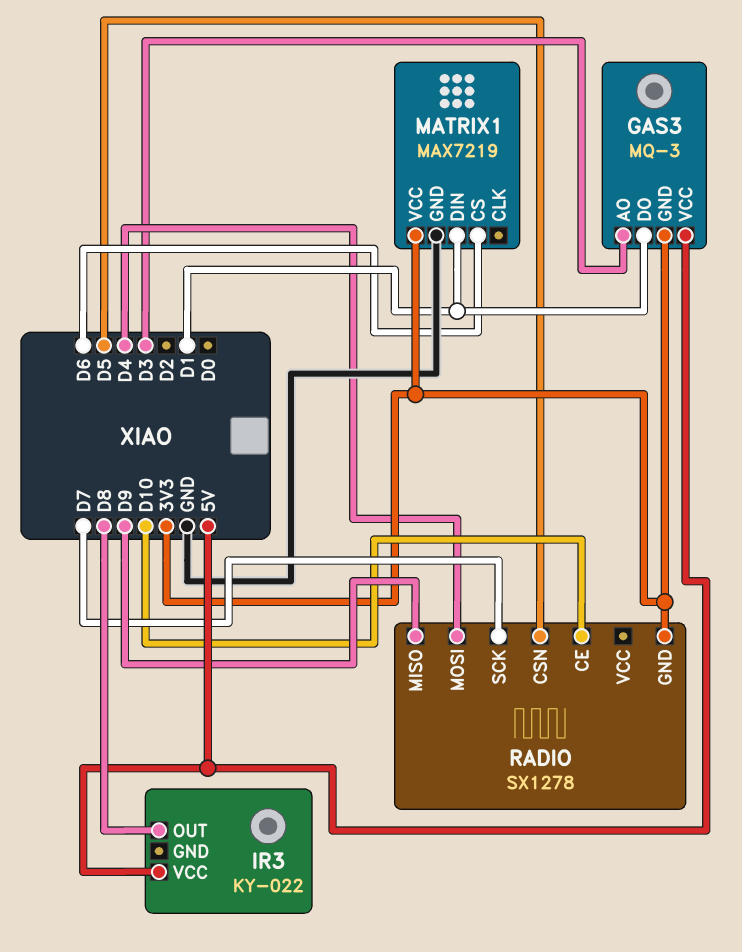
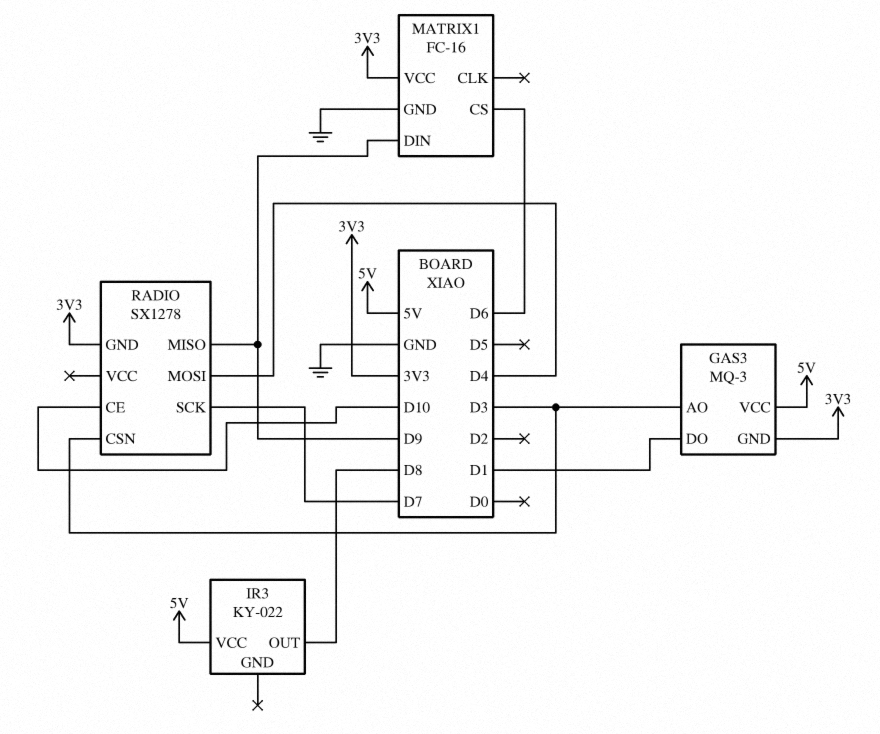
MATRIX1: MAX7219 -> FC-16
MATRIX1 pin DIN: D1 -> D9
RADIO pin CSN: D5 -> D3

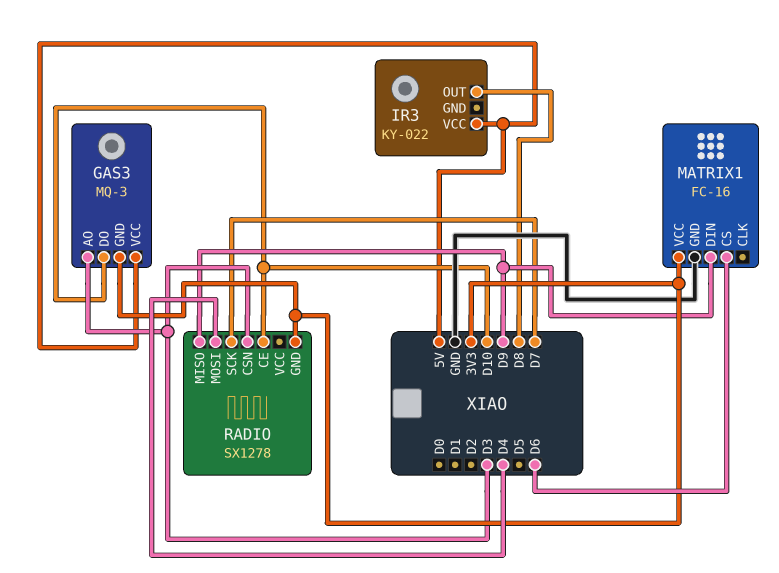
GAS3 pin DO: D1 -> D10

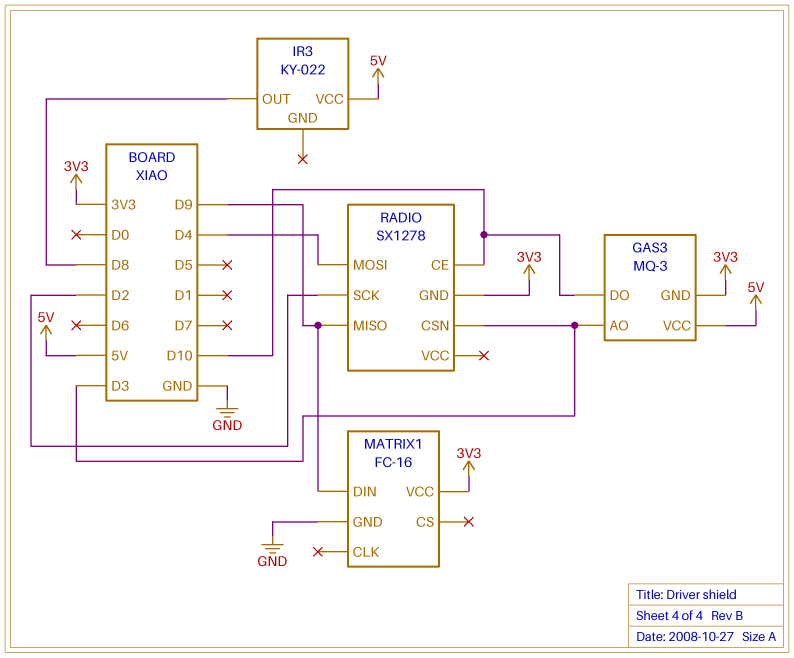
MATRIX1 pin CS: D6 -> none
RADIO pin SCK: D7 -> D2

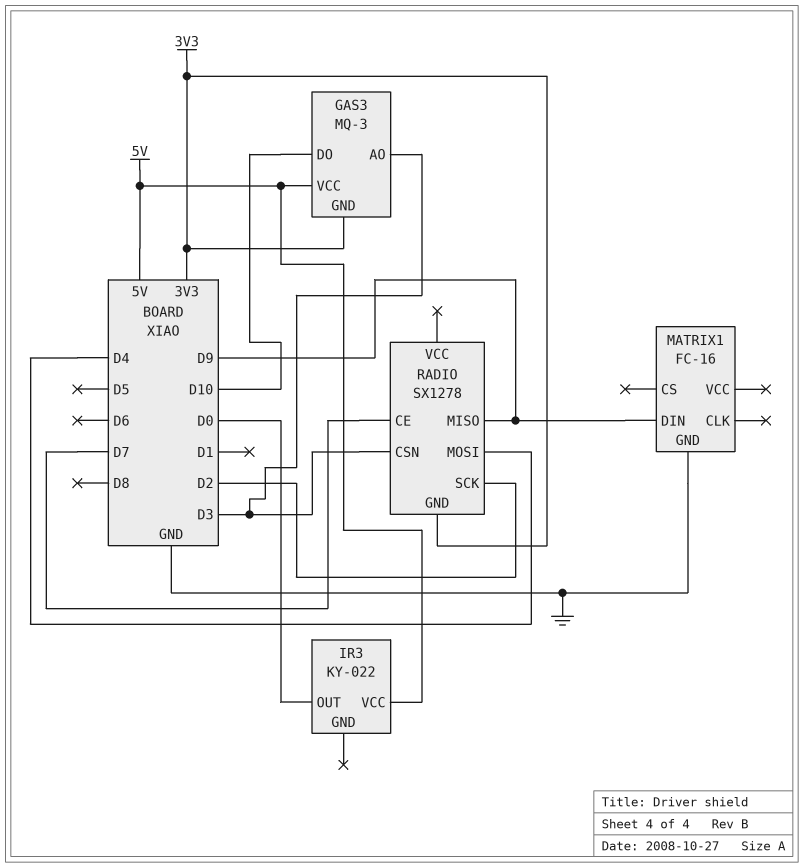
IR3 pin OUT: D8 -> D0
MATRIX1 pin VCC: 3V3 -> none
RADIO pin CE: D10 -> D7

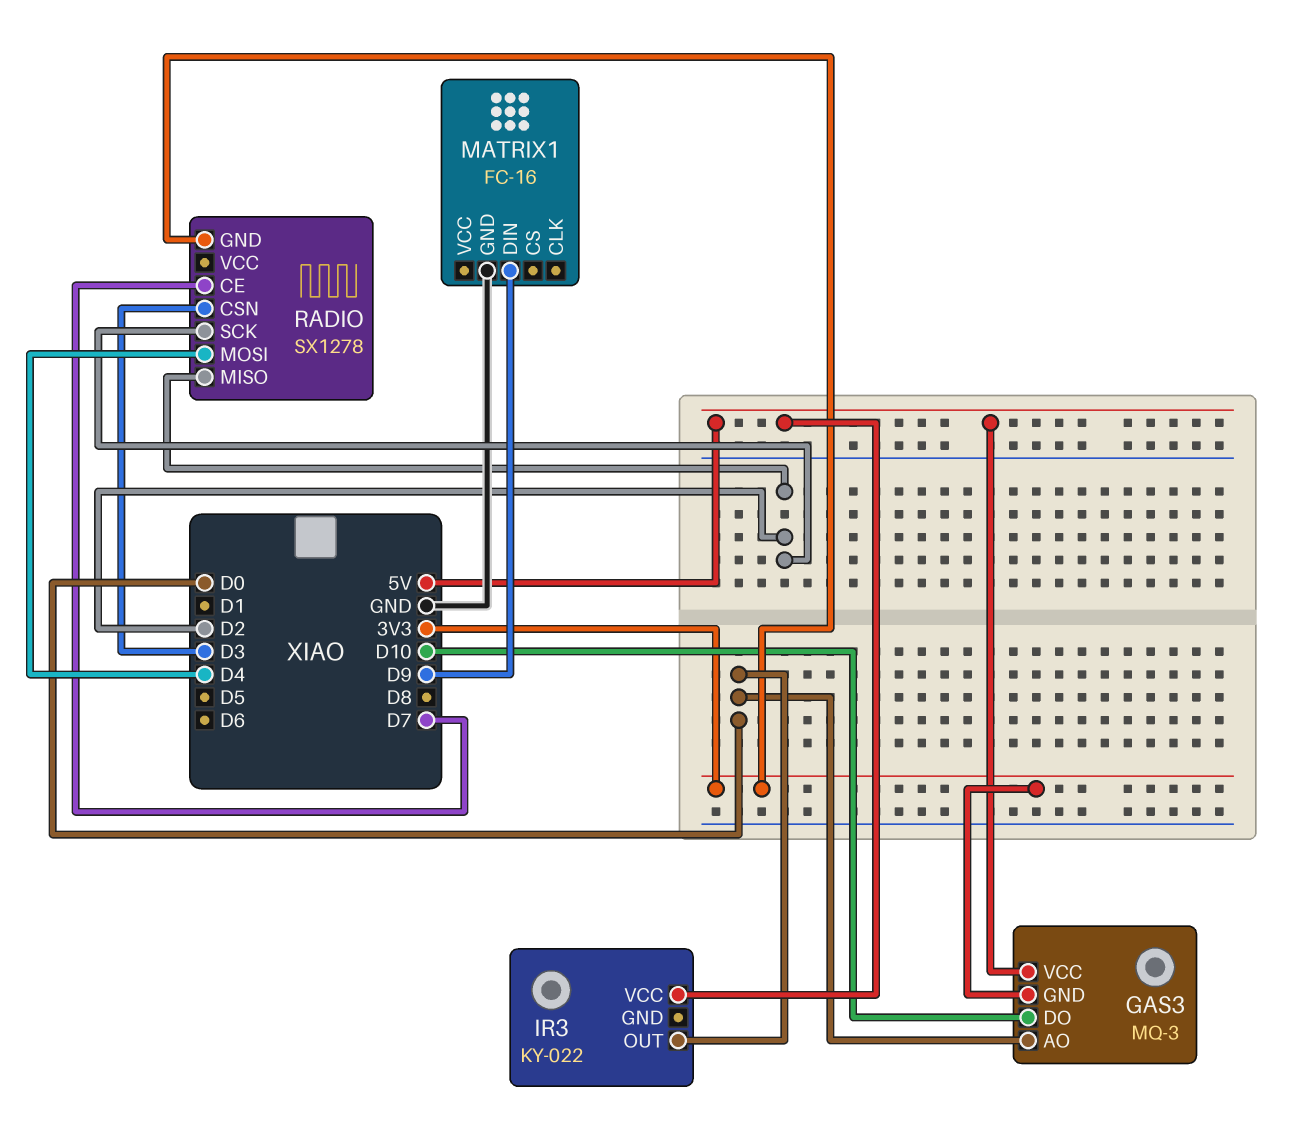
GAS3 pin AO: D3 -> D0
RADIO pin MISO: D9 -> D2

